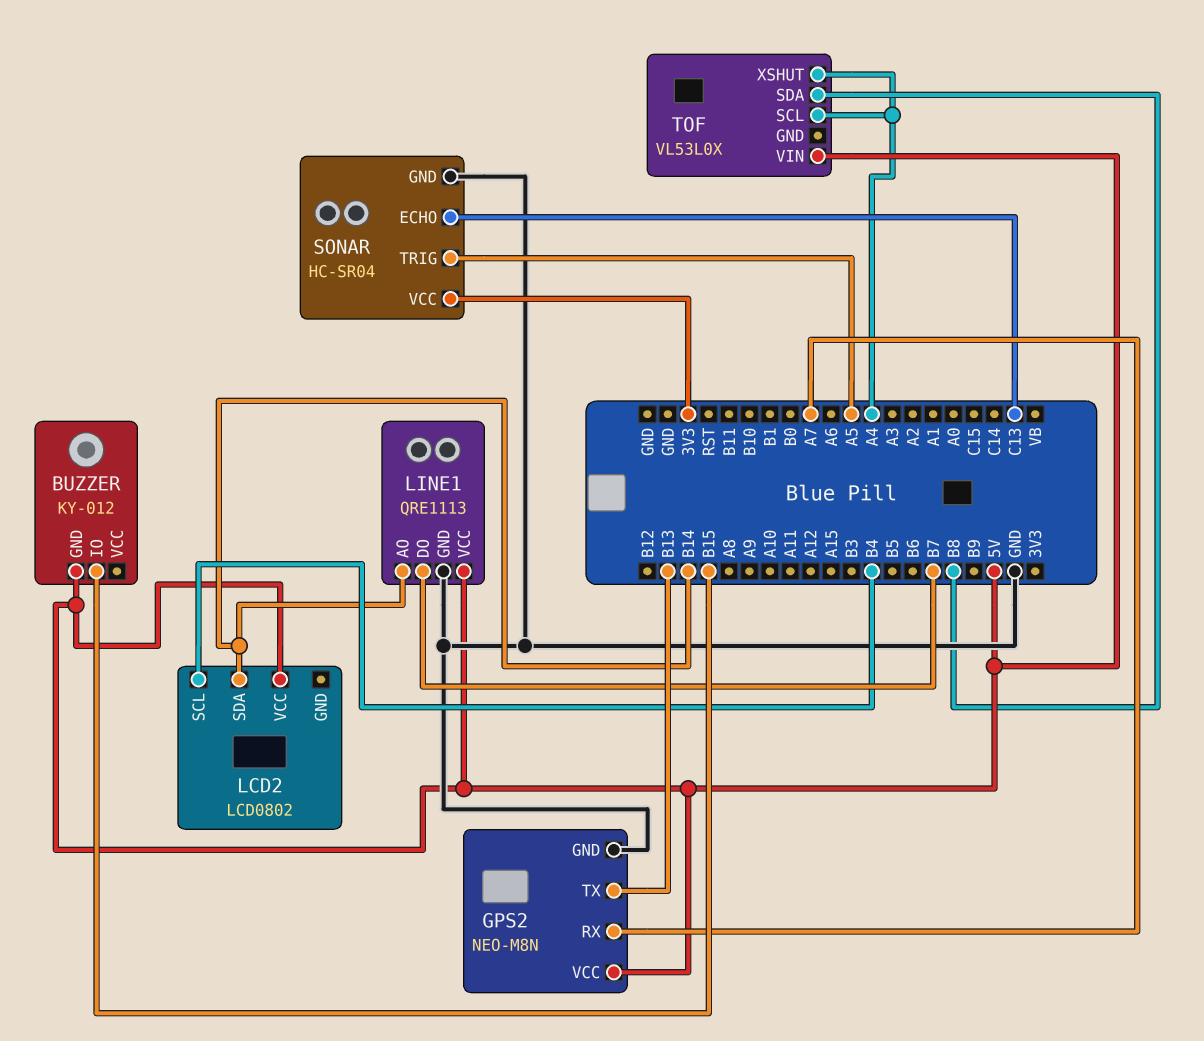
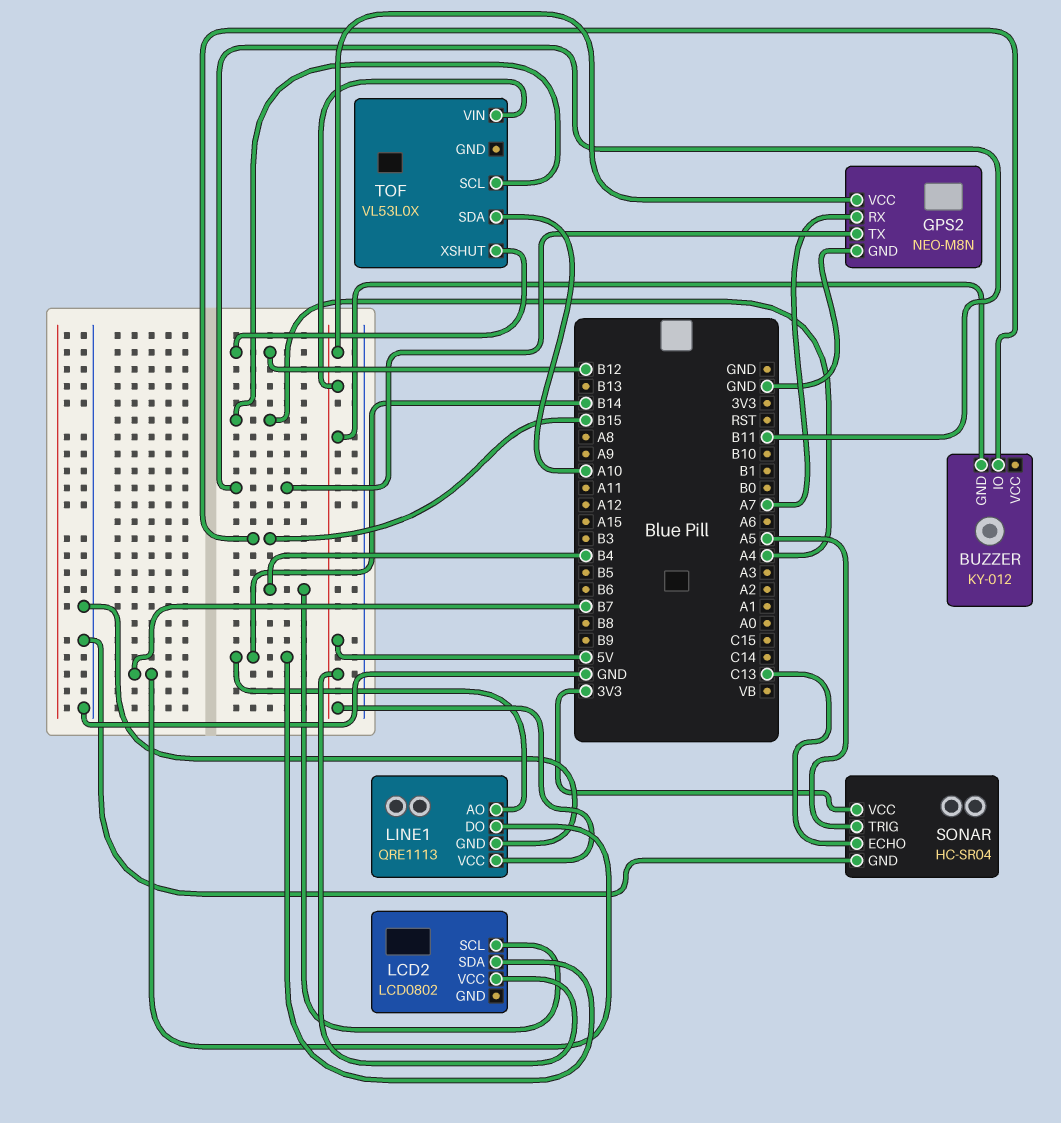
GPS2 pin TX: B13 -> B11
TOF pin SDA: B8 -> A10
TOF pin XSHUT: A4 -> B12

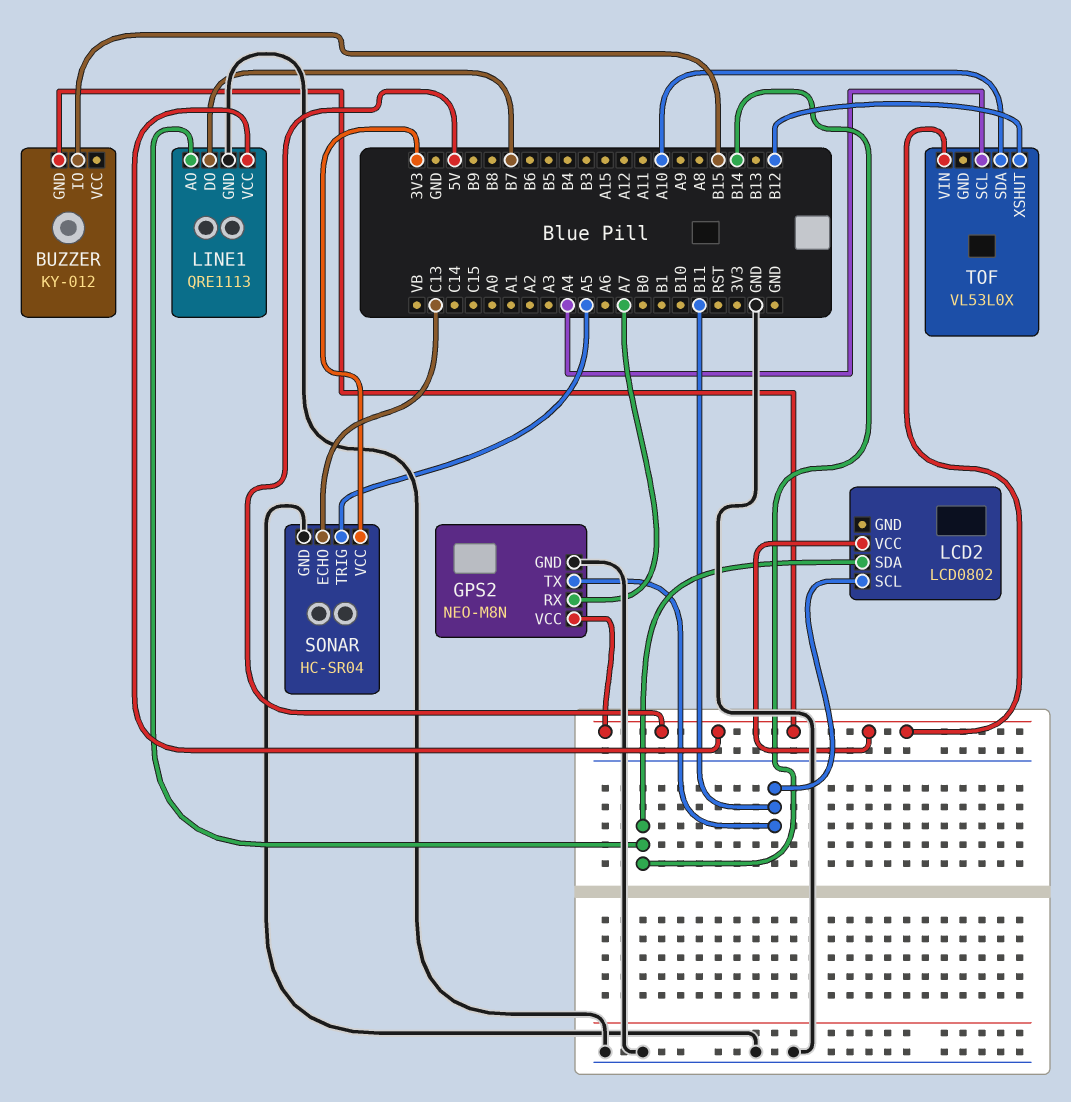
LCD2 pin SCL: B4 -> B11

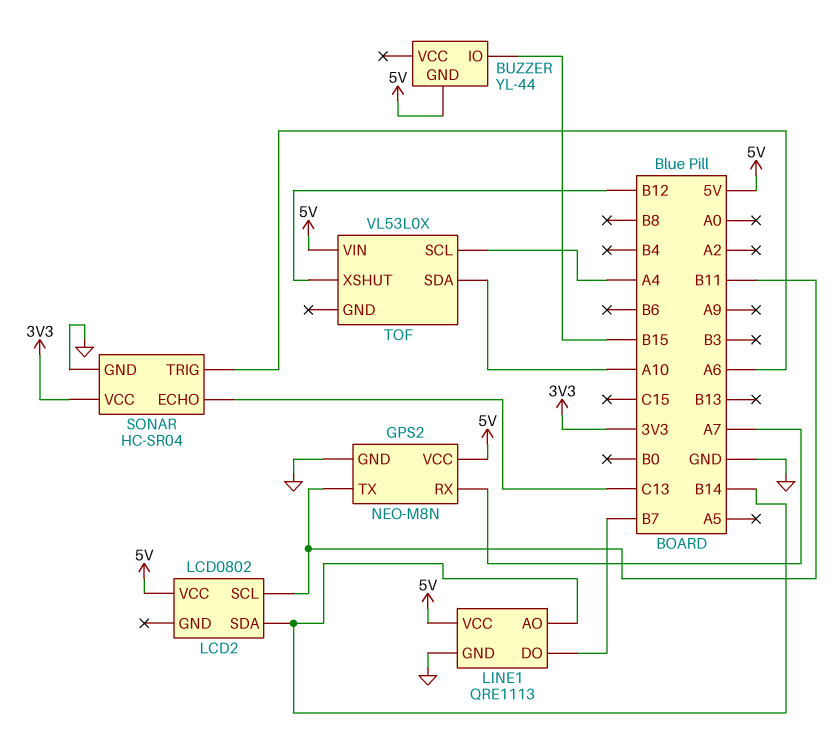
BUZZER: KY-012 -> YL-44
SONAR pin TRIG: A5 -> A6

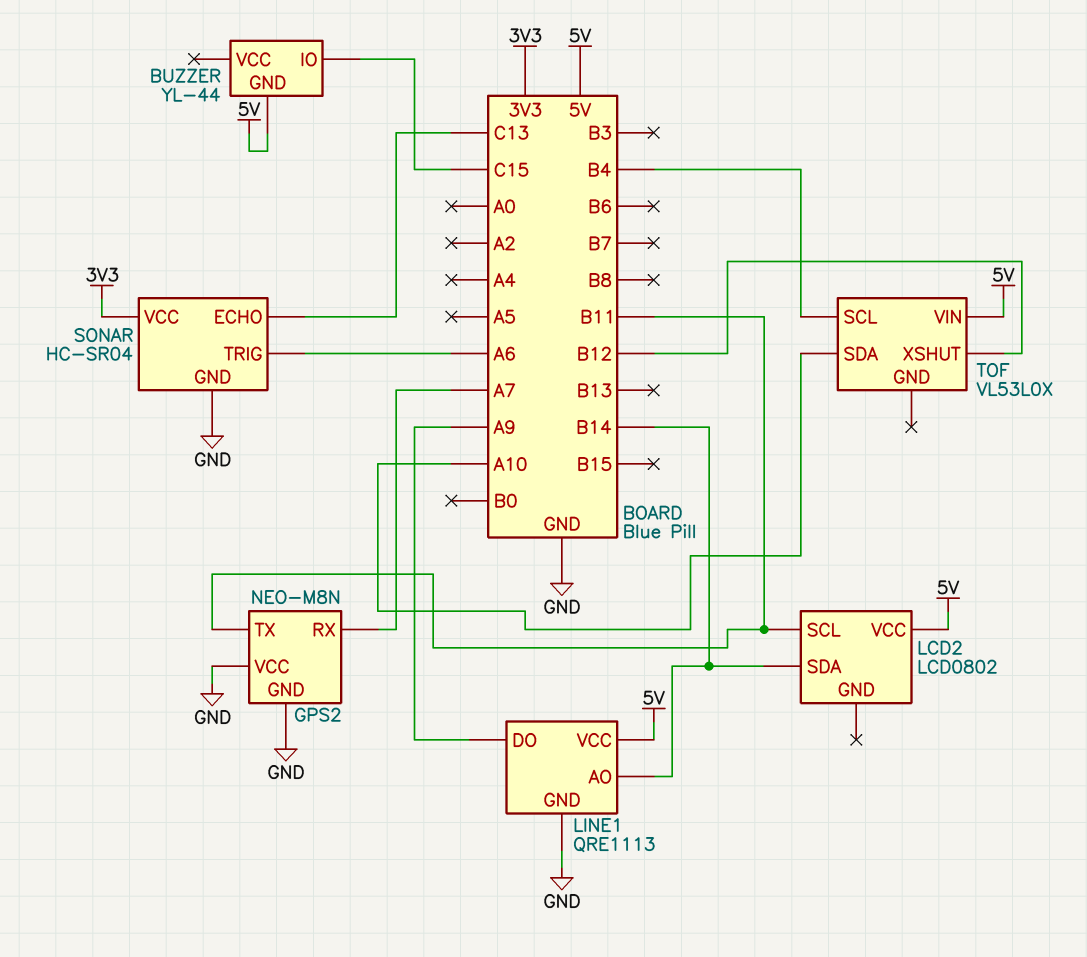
BUZZER pin IO: B15 -> C15
GPS2 pin VCC: 5V -> GND
LINE1 pin DO: B7 -> A9
TOF pin SCL: A4 -> B4

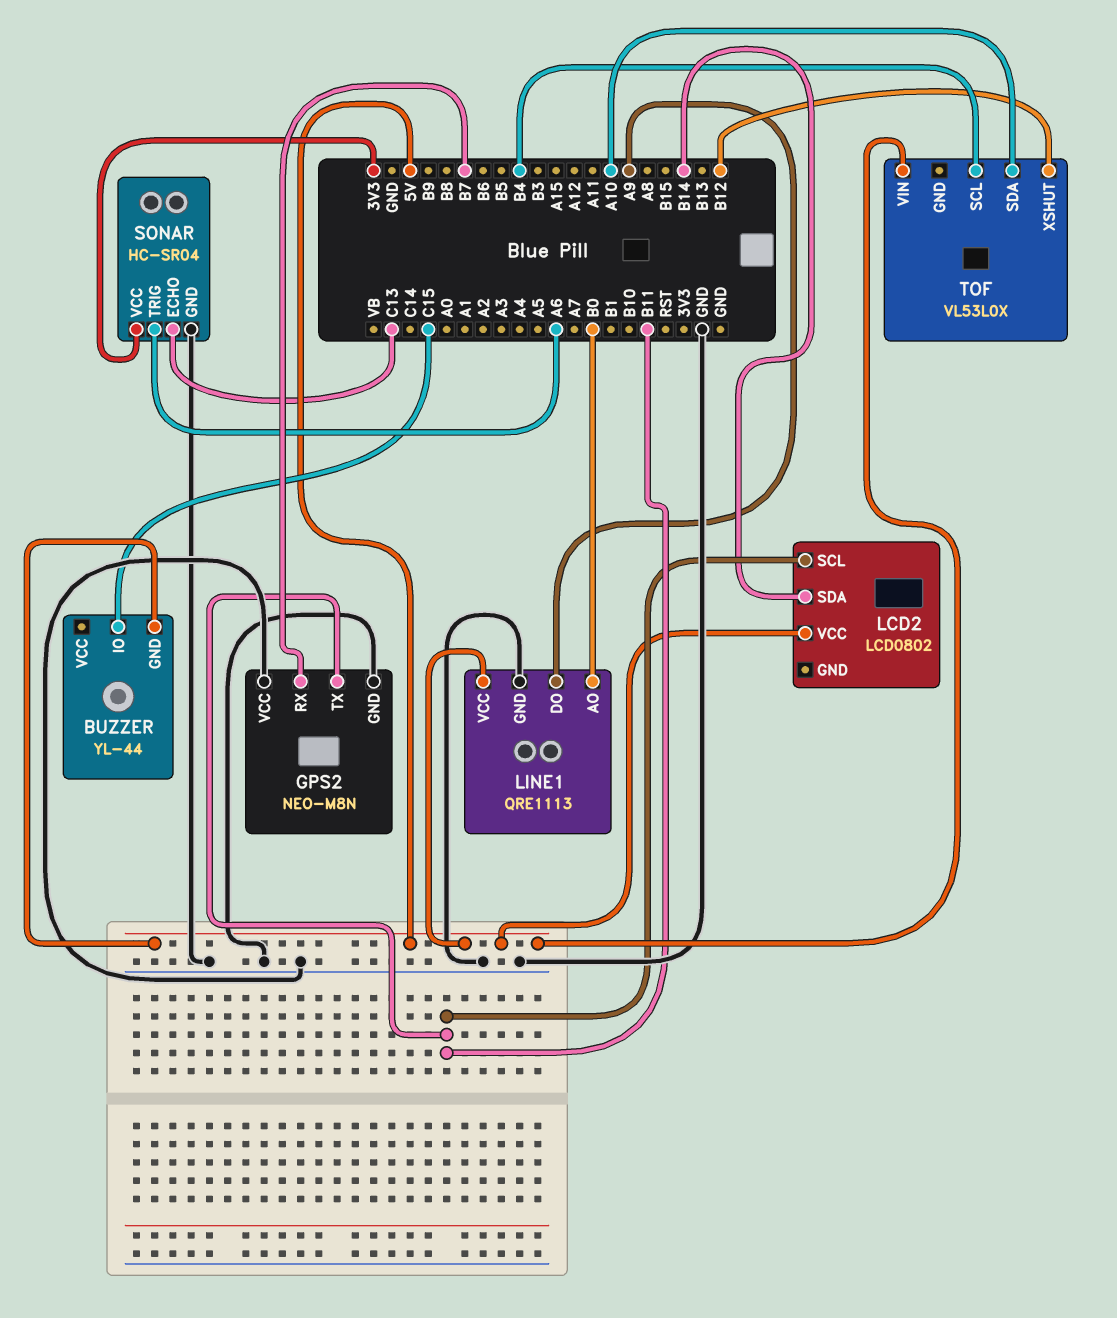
GPS2 pin RX: A7 -> B7
LINE1 pin AO: B14 -> B0

